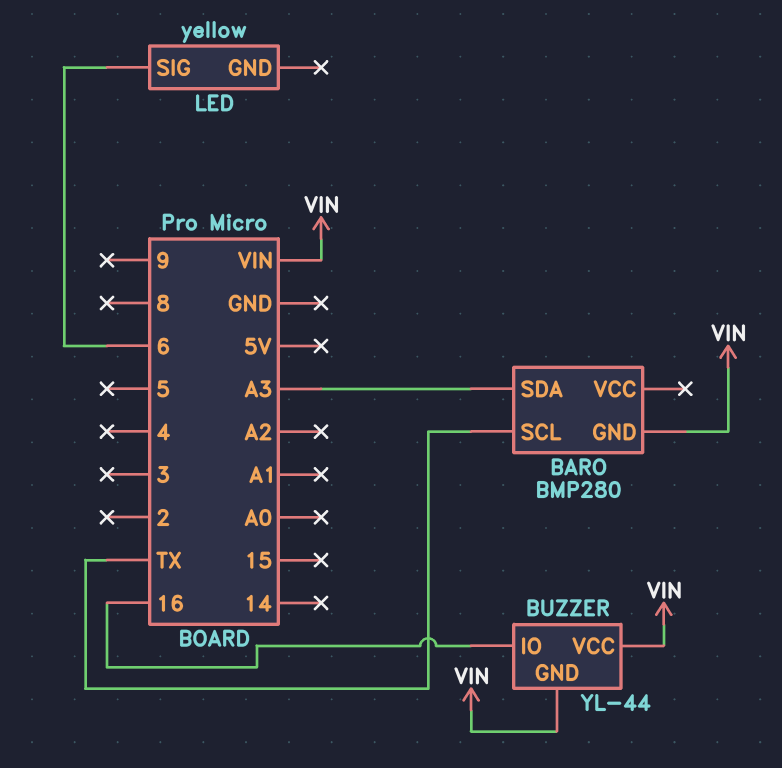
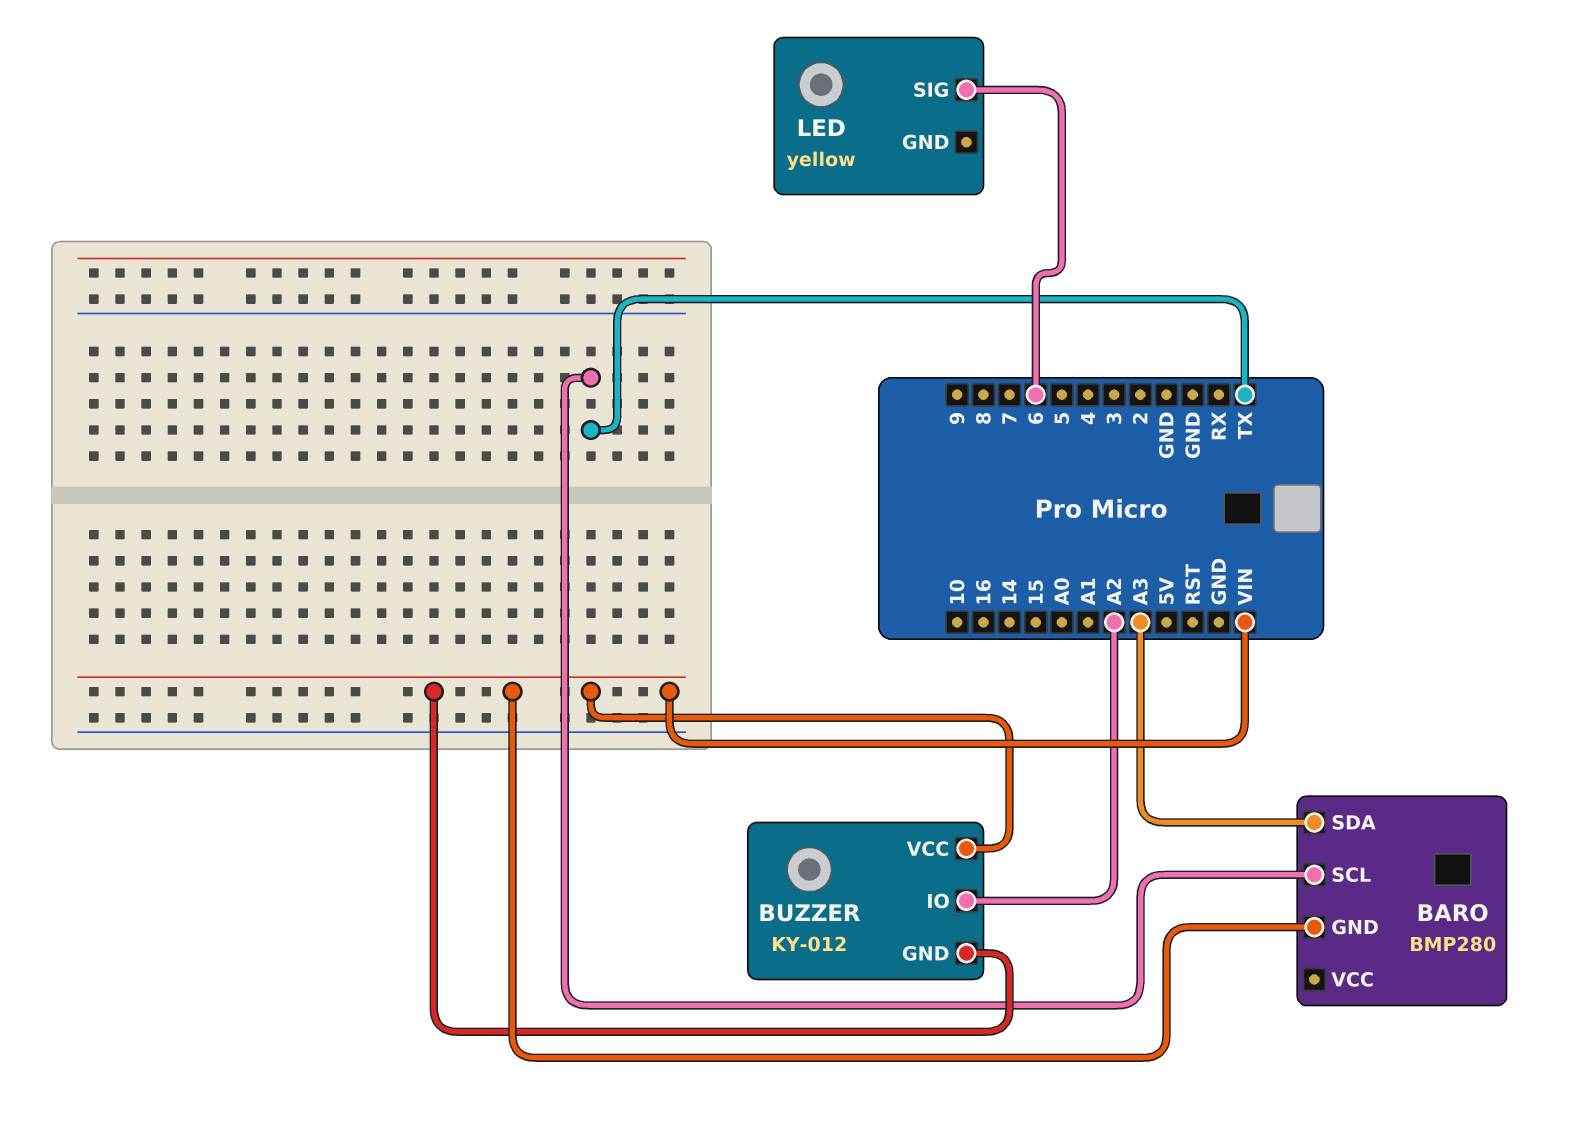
BUZZER: YL-44 -> KY-012
BUZZER pin IO: 16 -> A2

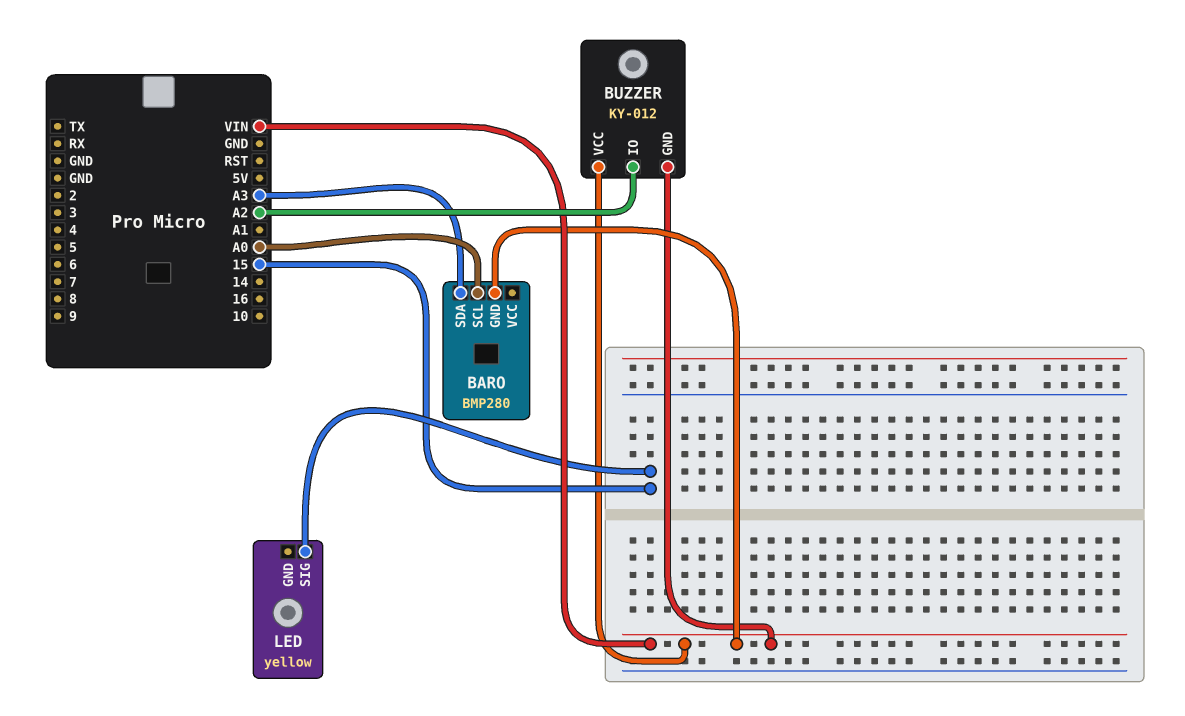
BARO pin SCL: TX -> A0
LED pin SIG: 6 -> 15

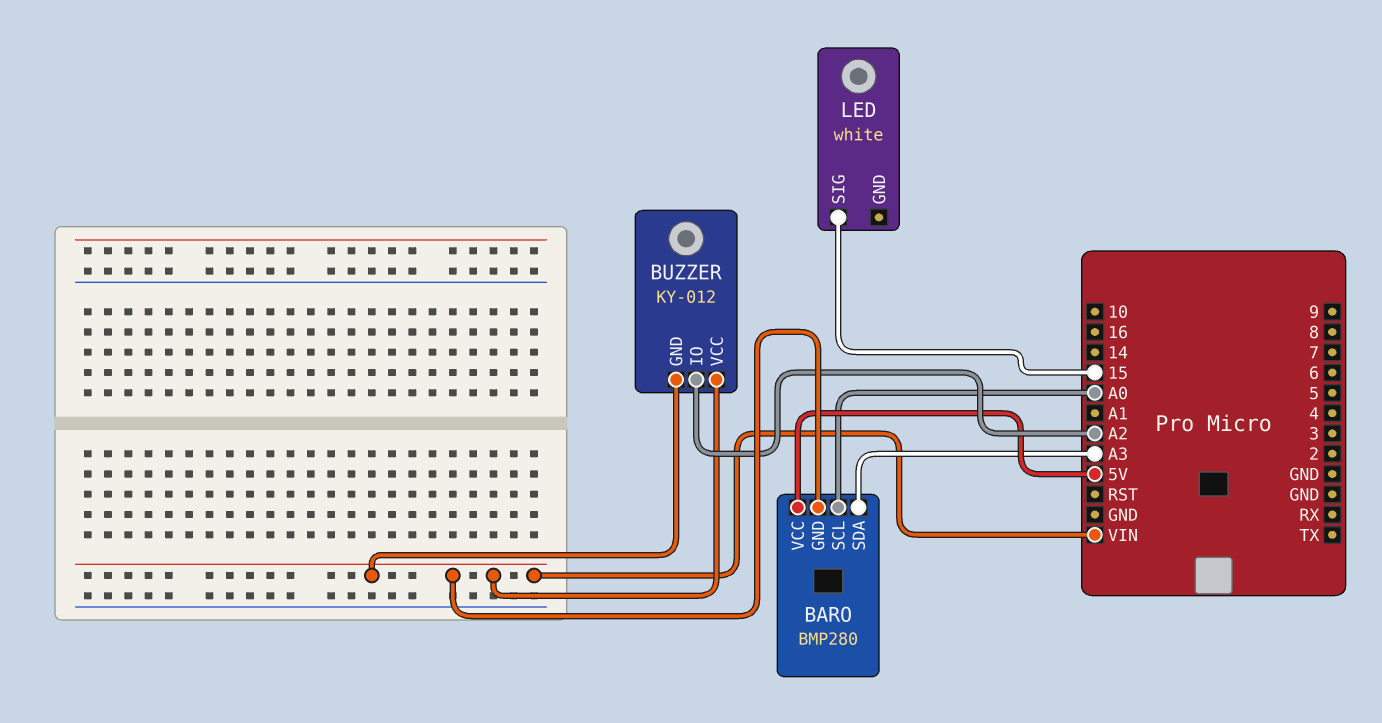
BARO pin VCC: none -> 5V
LED: yellow -> white

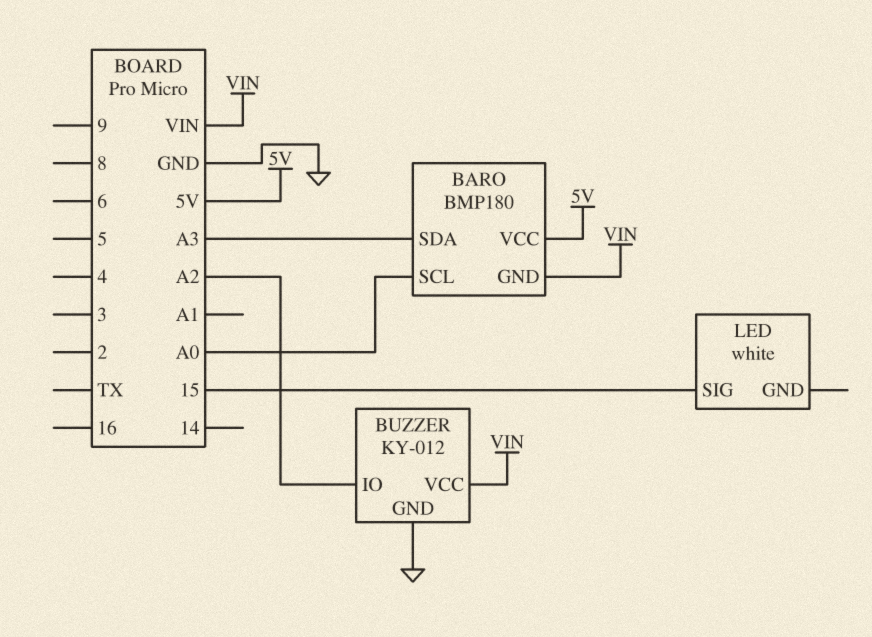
BARO: BMP280 -> BMP180
BUZZER pin GND: VIN -> GND

